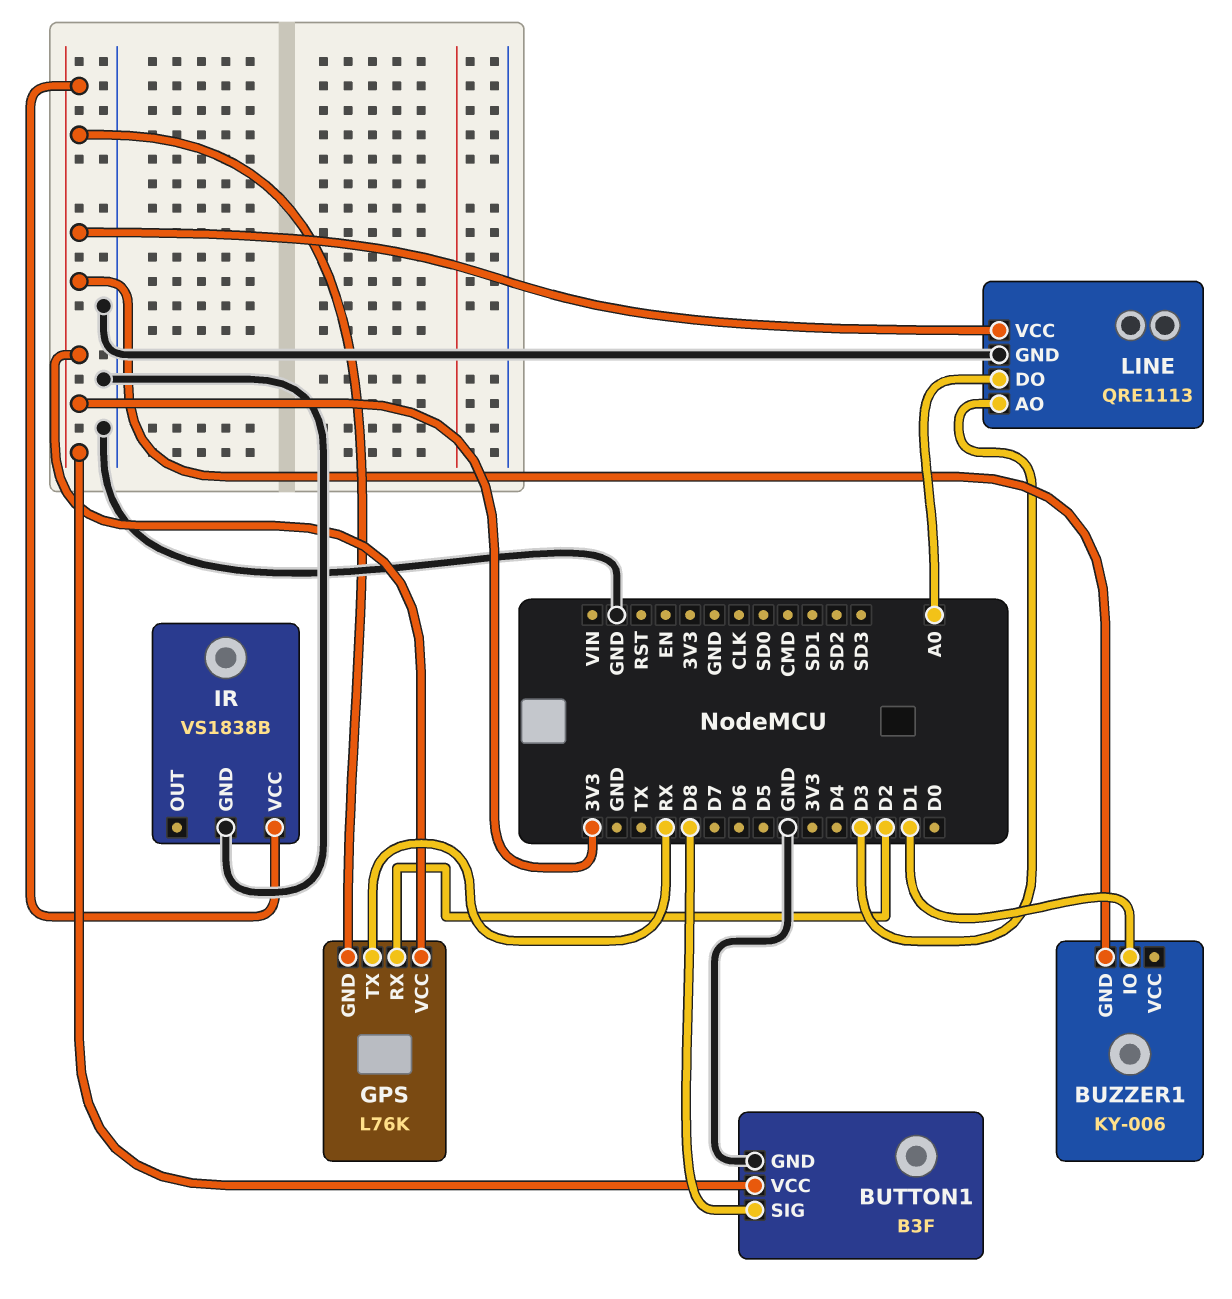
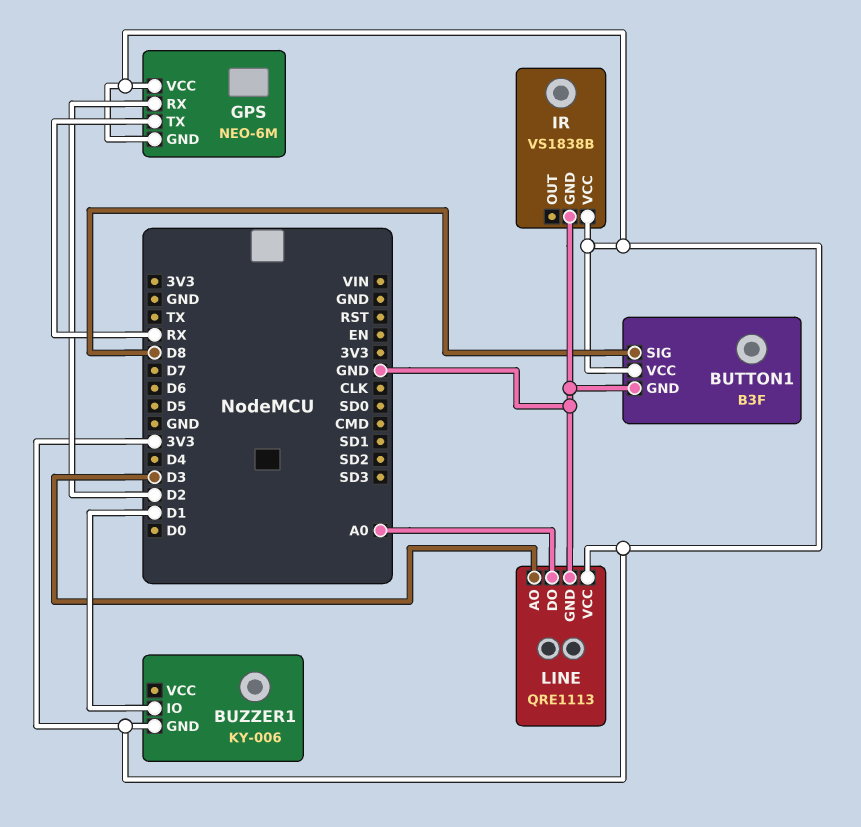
GPS: L76K -> NEO-6M

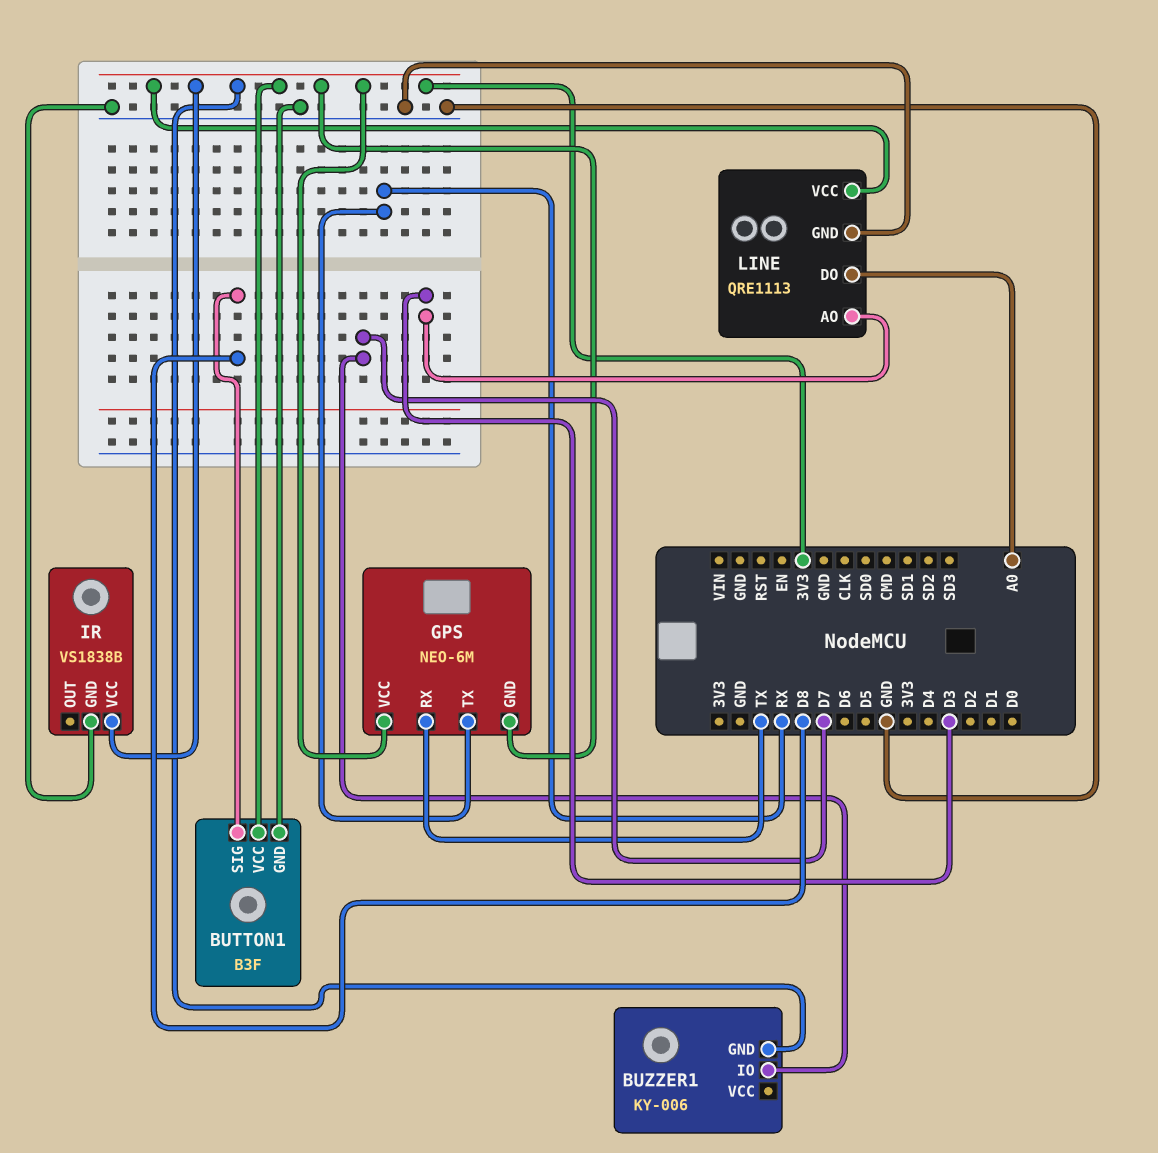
BUZZER1 pin IO: D1 -> D7
GPS pin RX: D2 -> TX

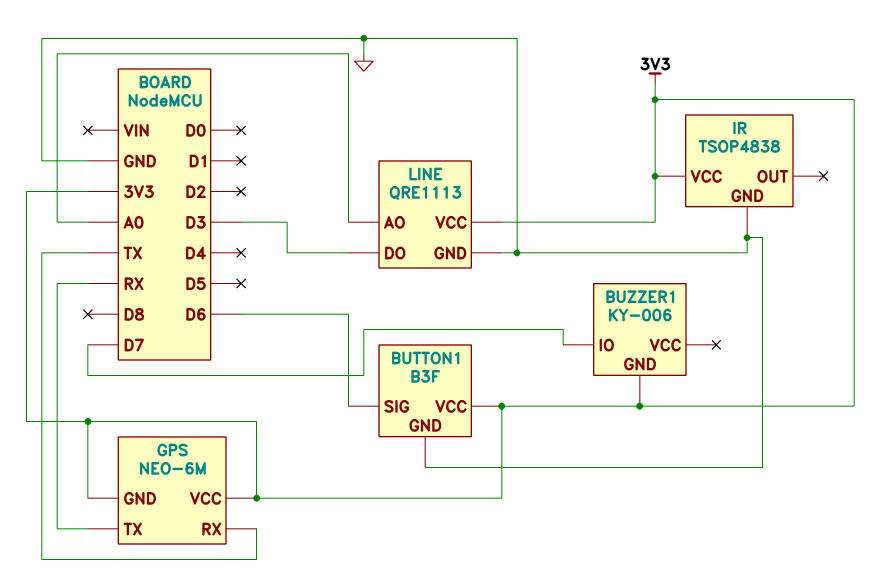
BUTTON1 pin SIG: D8 -> D6
IR: VS1838B -> TSOP4838
LINE pin AO: D3 -> A0
LINE pin DO: A0 -> D3

